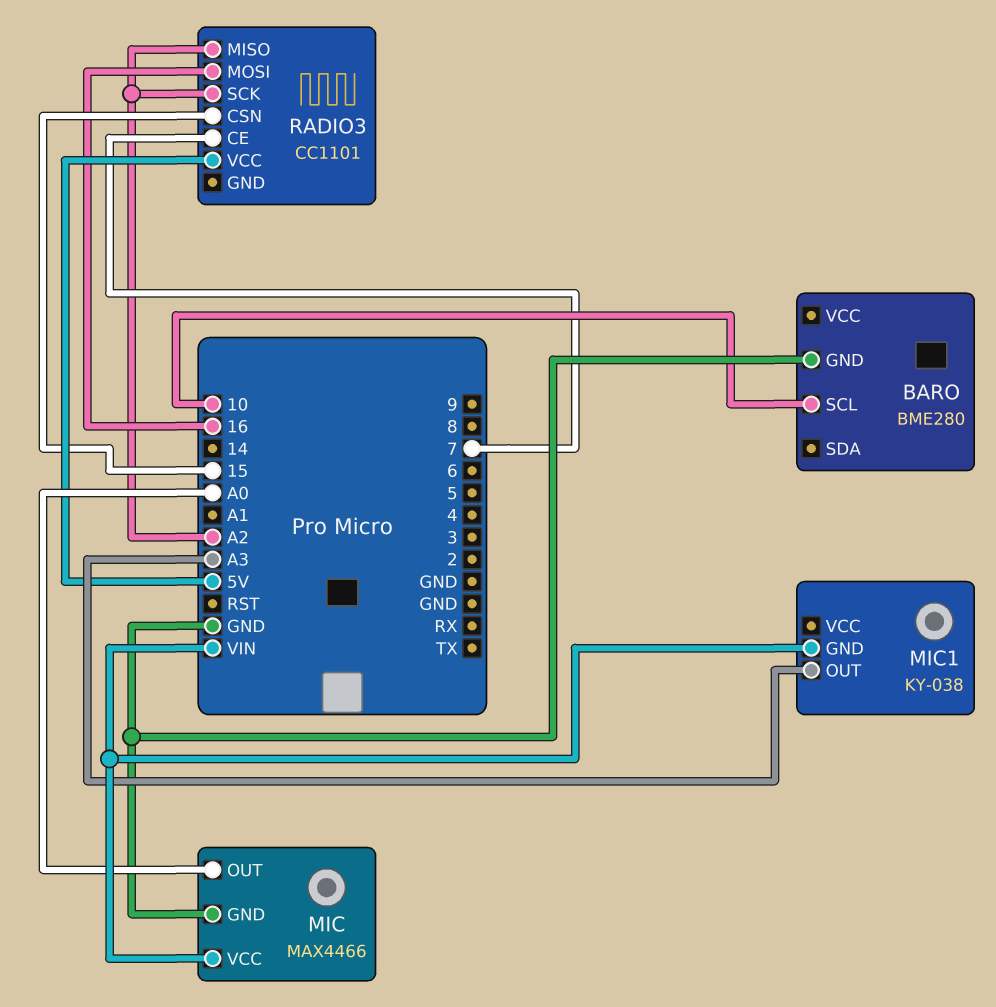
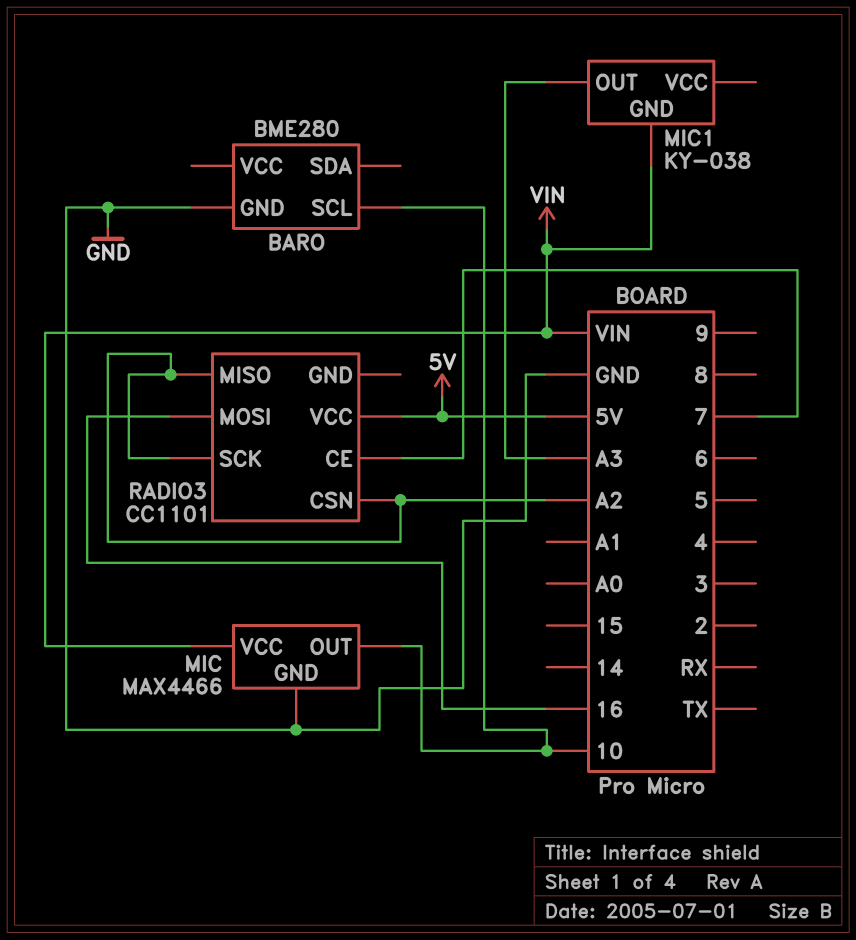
MIC pin OUT: A0 -> 10
RADIO3 pin CSN: 15 -> A2

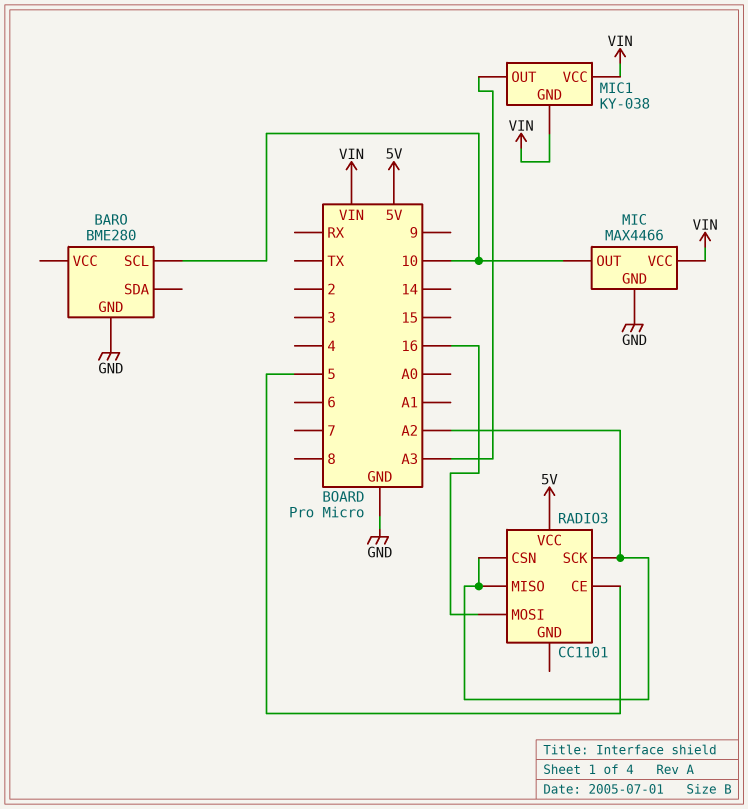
MIC1 pin VCC: none -> VIN
RADIO3 pin CE: 7 -> 5

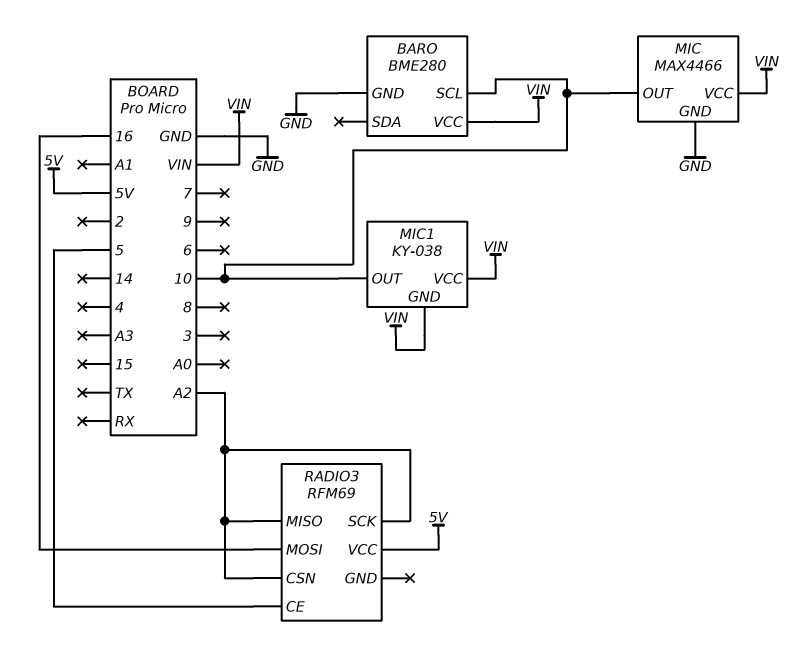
BARO pin VCC: none -> VIN
MIC1 pin OUT: A3 -> 10
RADIO3: CC1101 -> RFM69

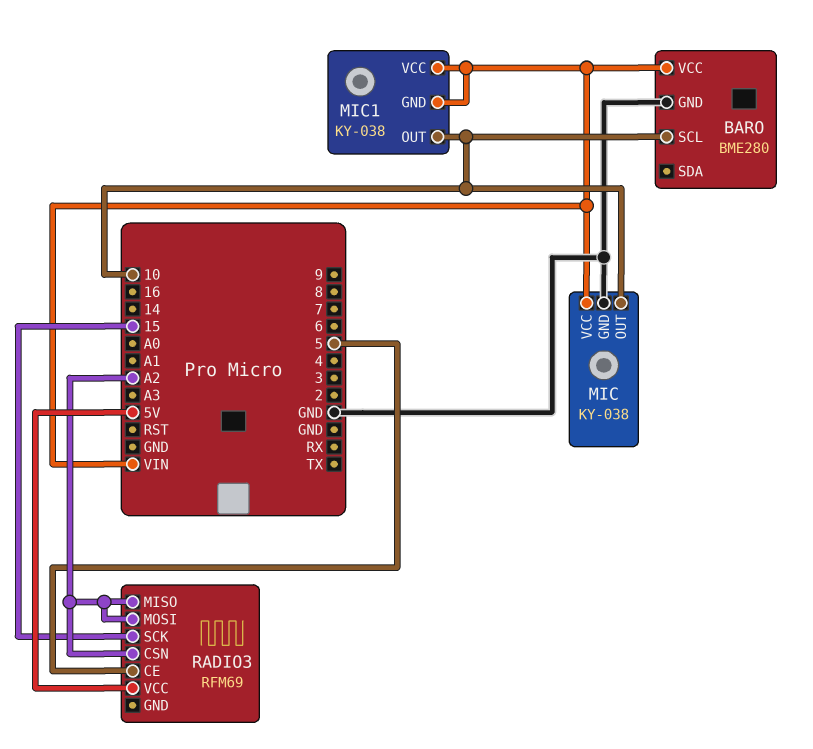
MIC: MAX4466 -> KY-038
RADIO3 pin MOSI: 16 -> A2
RADIO3 pin SCK: A2 -> 15

